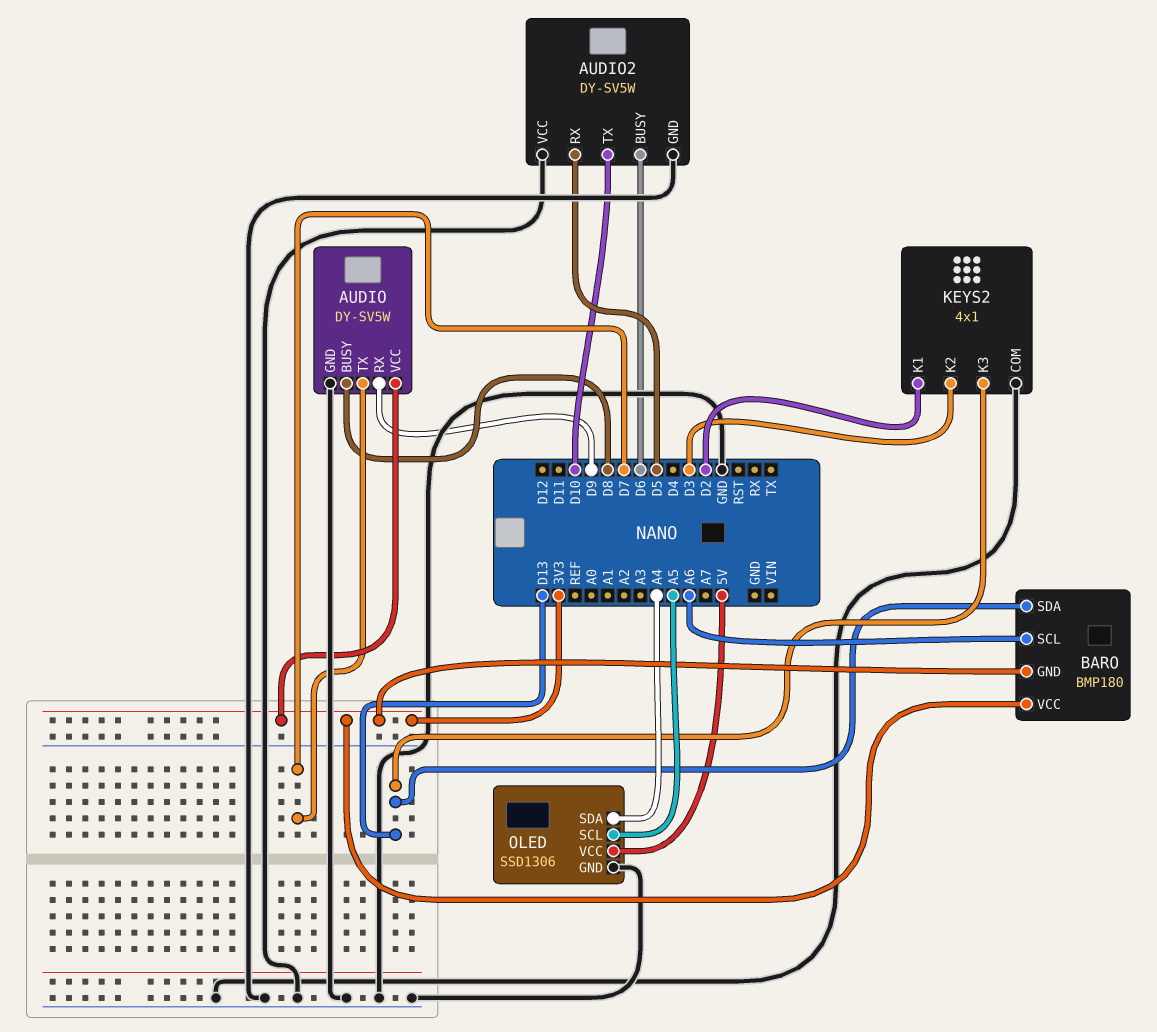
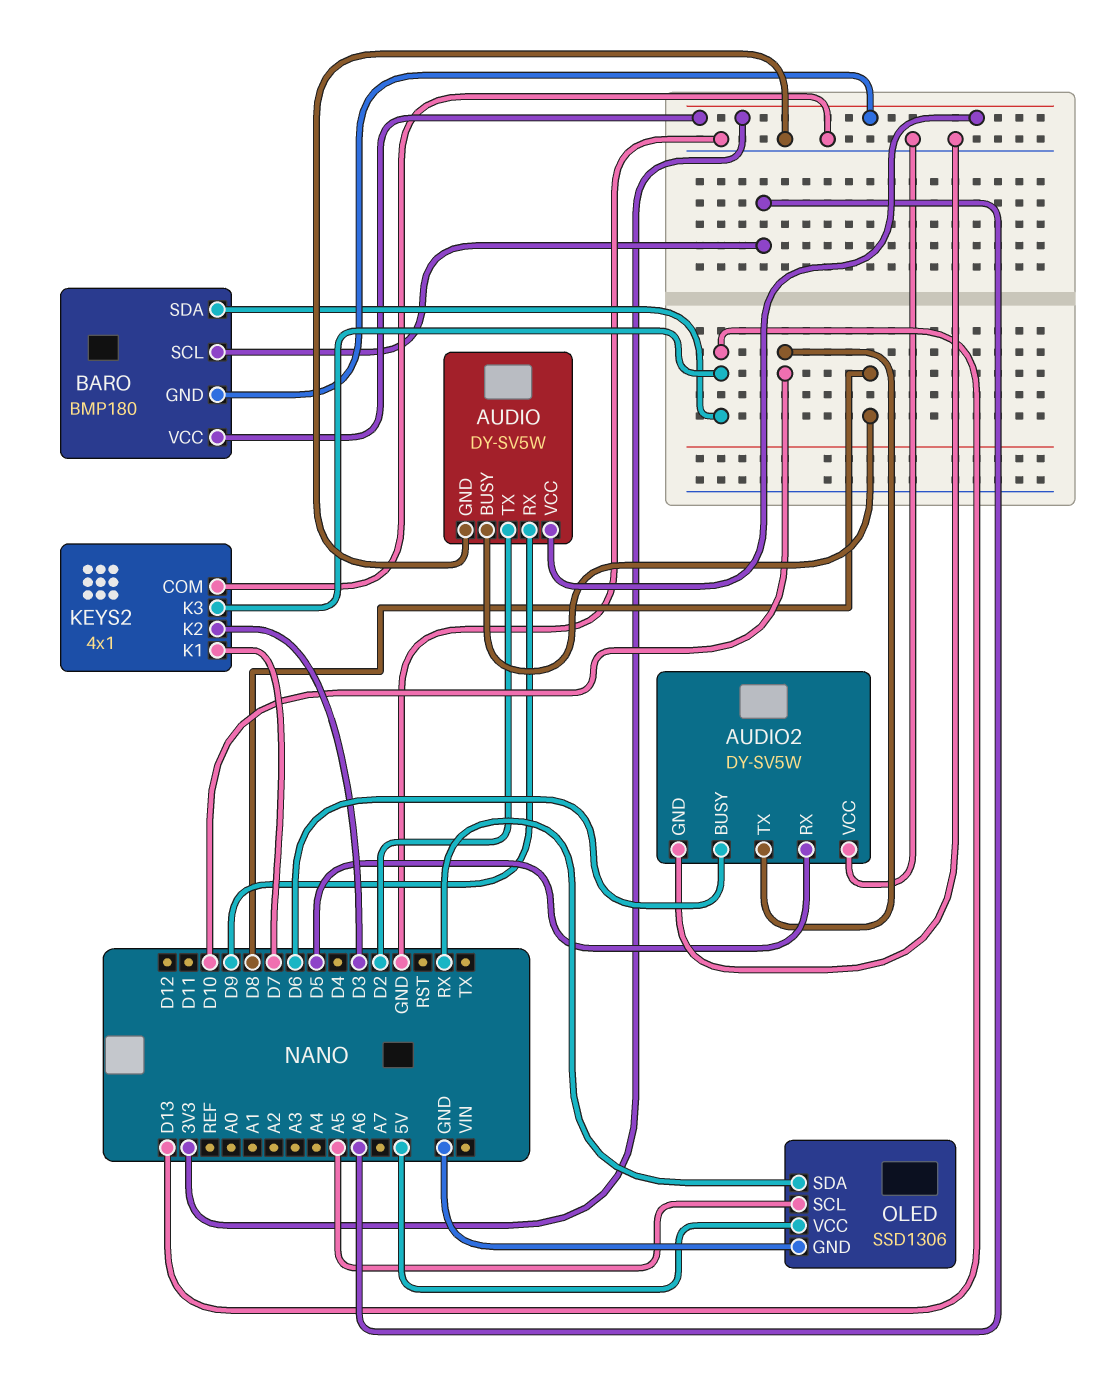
AUDIO pin TX: D7 -> D2
KEYS2 pin K1: D2 -> D7
OLED pin SDA: A4 -> RX

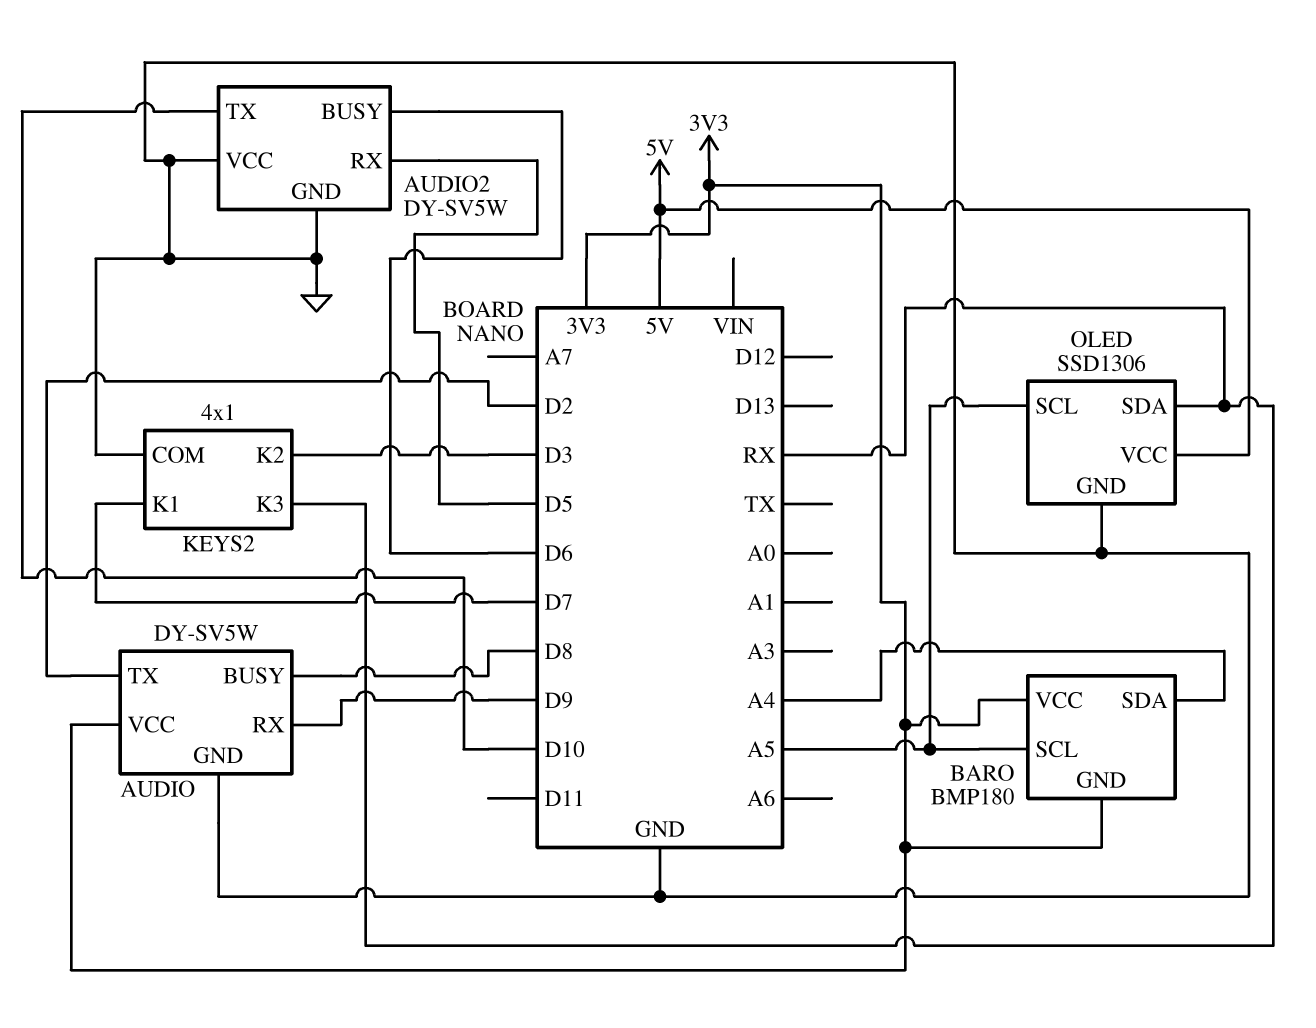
BARO pin SCL: A6 -> A5
BARO pin SDA: D13 -> A4
KEYS2 pin K3: D13 -> RX

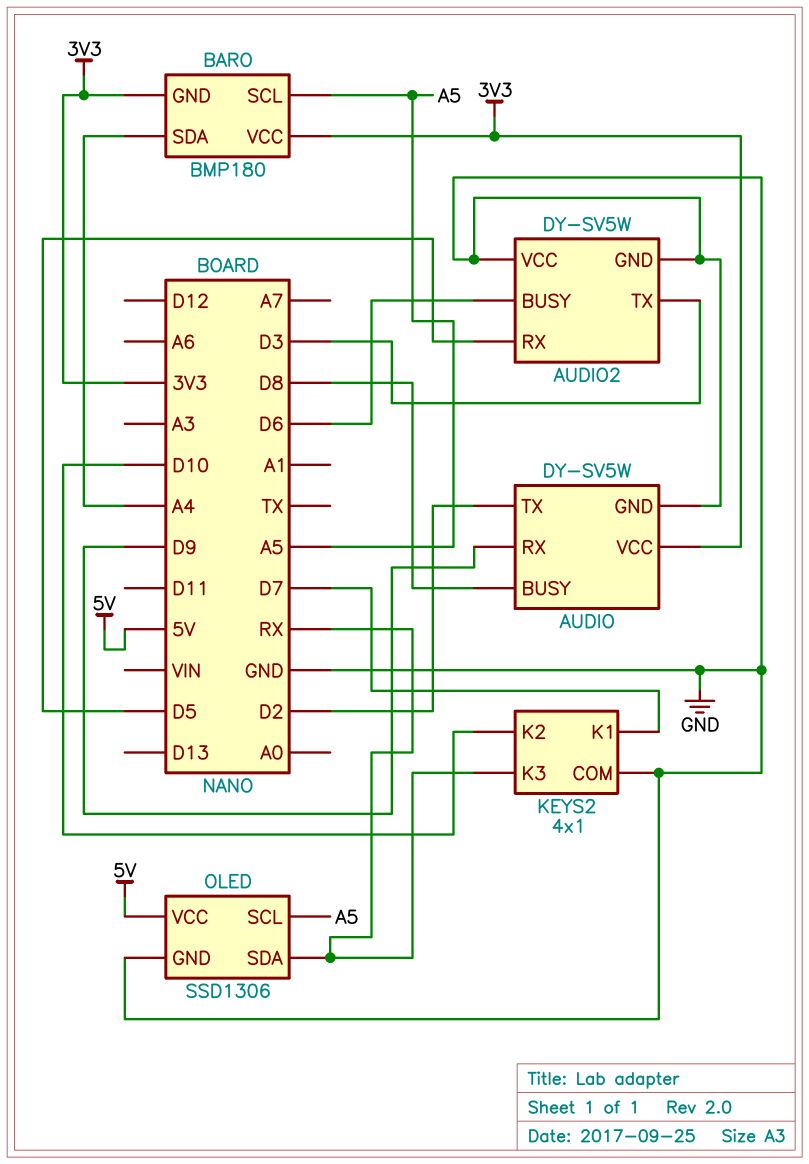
AUDIO2 pin TX: D10 -> D3
KEYS2 pin K2: D3 -> D10

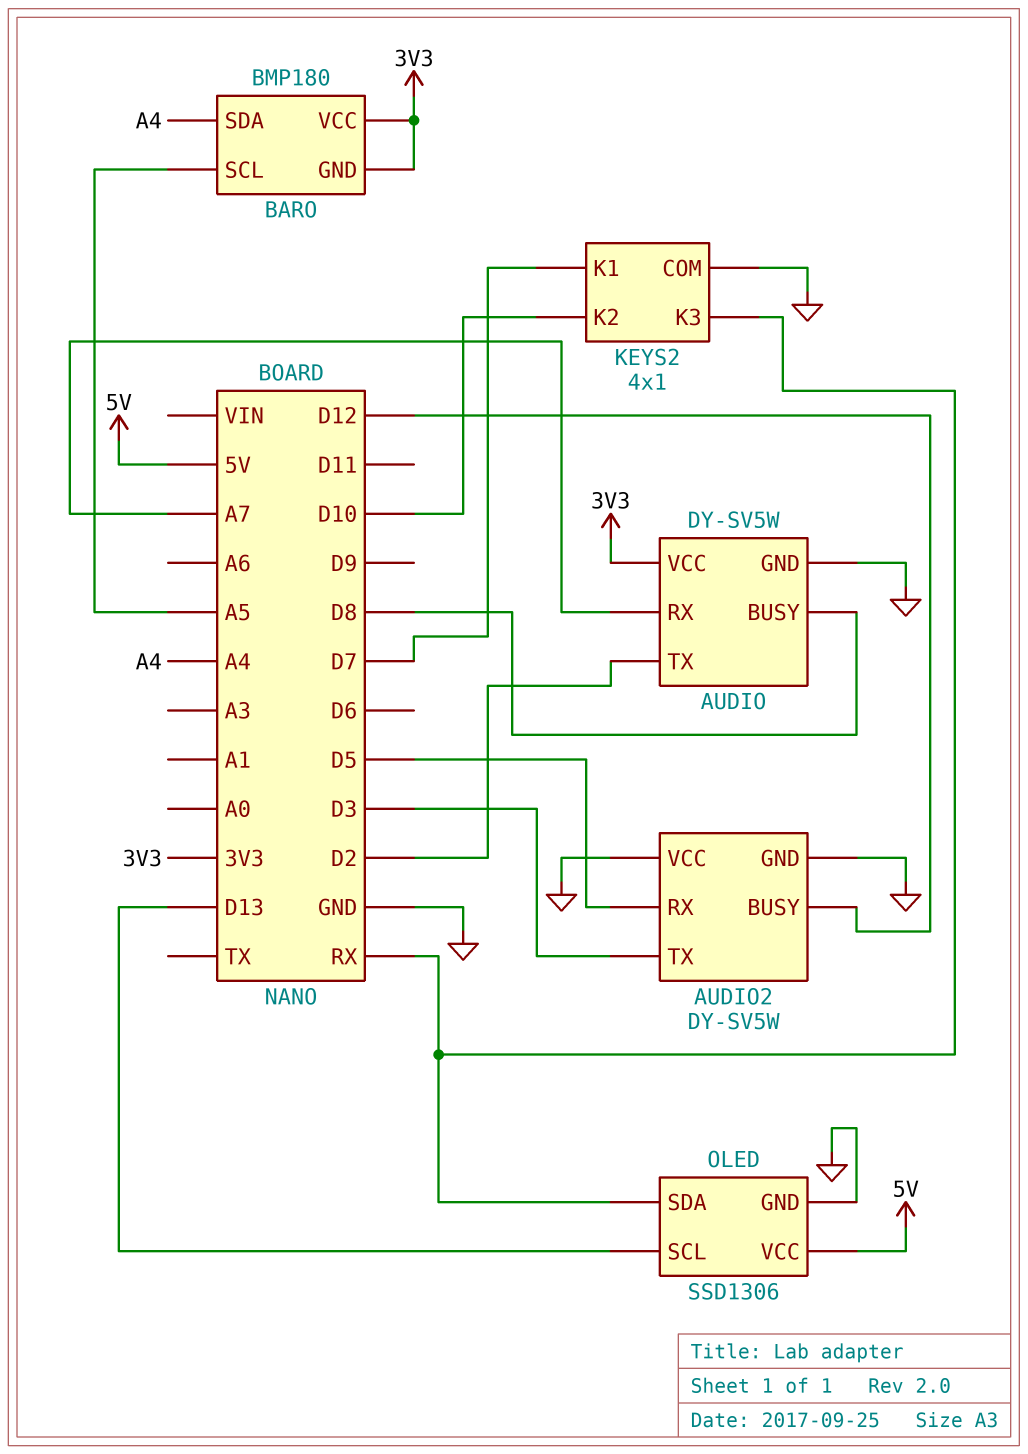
AUDIO pin RX: D9 -> A7
AUDIO2 pin BUSY: D6 -> D12
OLED pin SCL: A5 -> D13

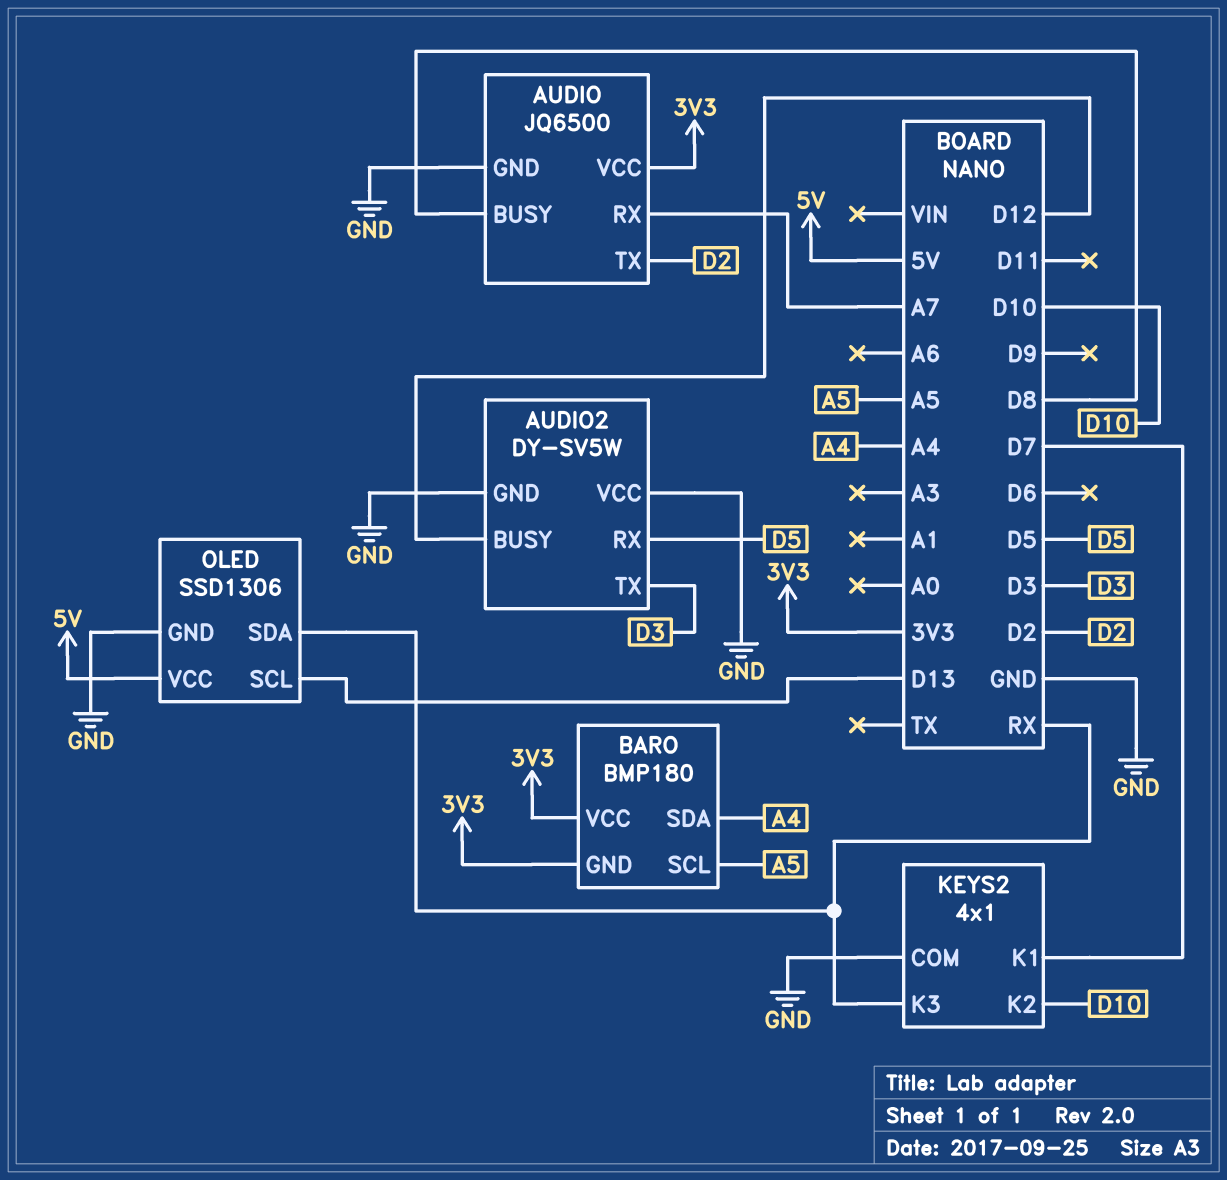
AUDIO: DY-SV5W -> JQ6500

